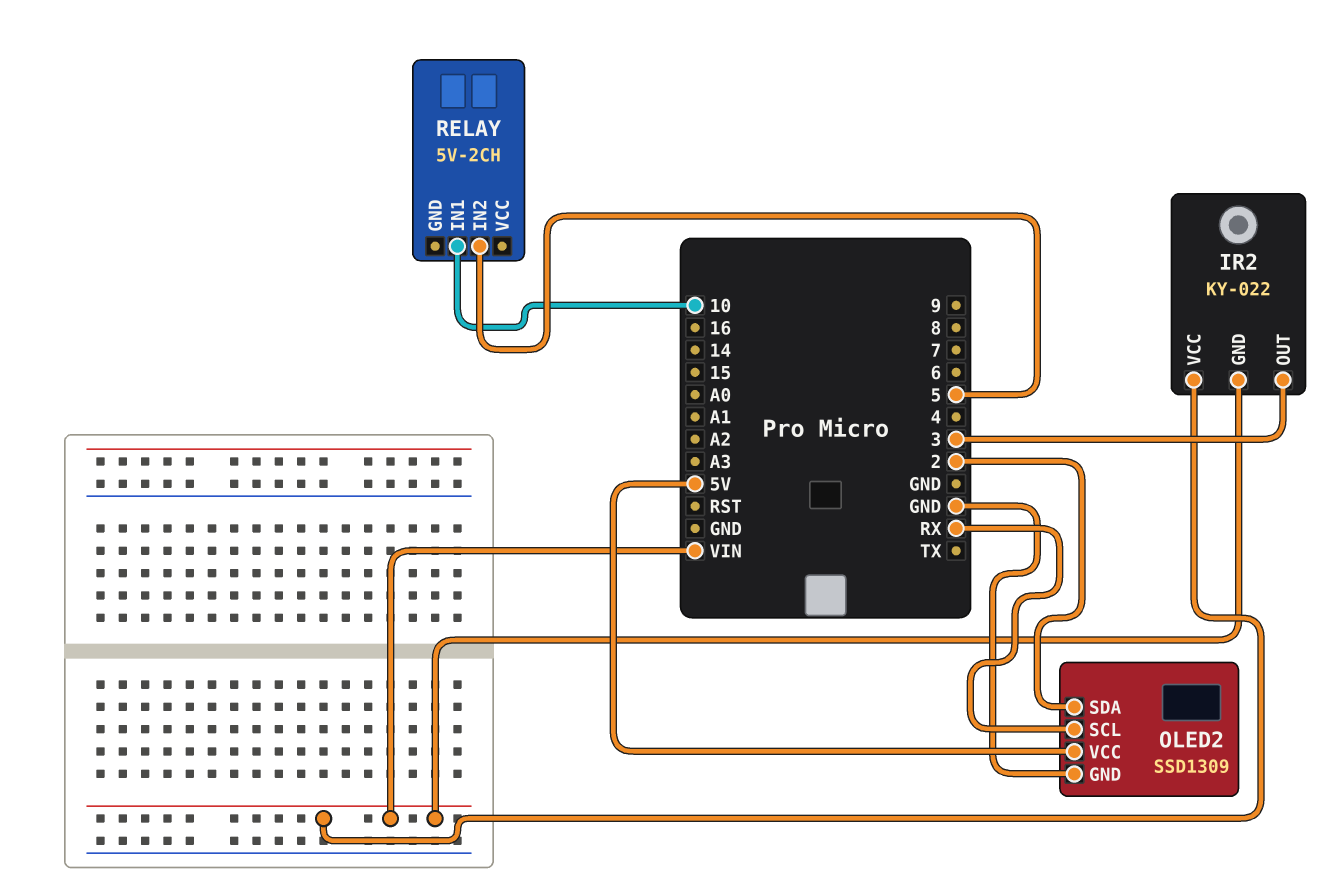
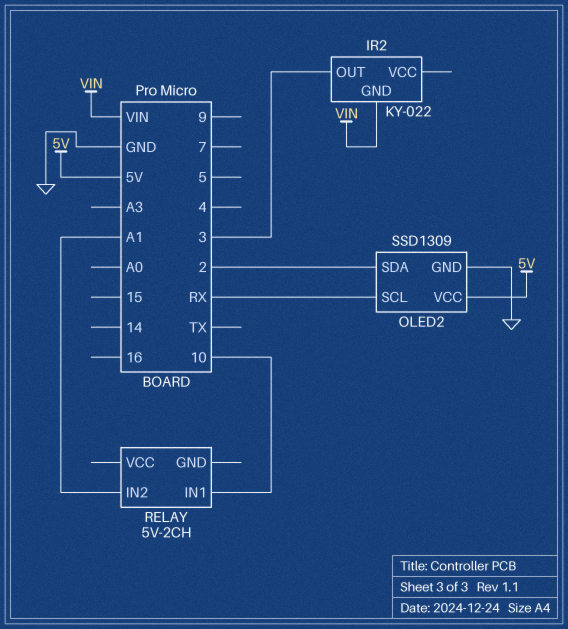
IR2 pin VCC: VIN -> none
RELAY pin IN2: 5 -> A1

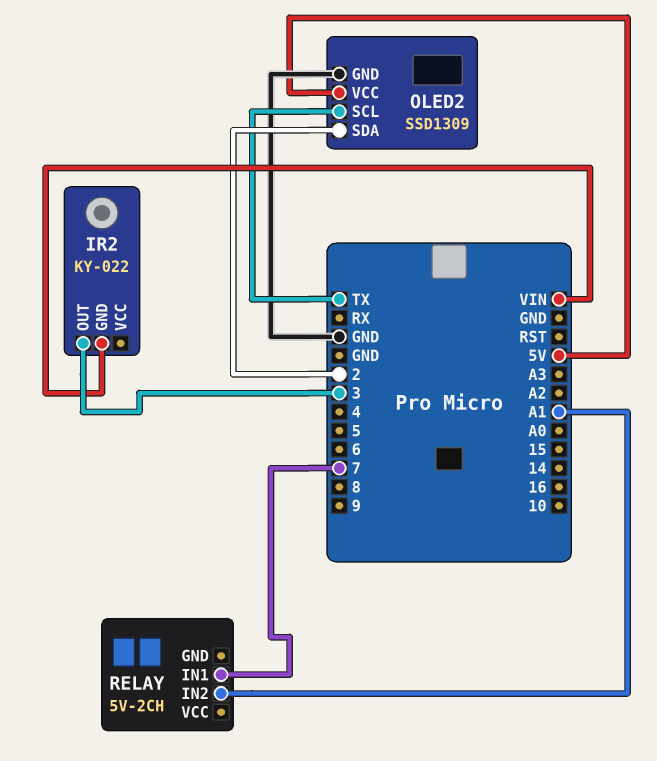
OLED2 pin SCL: RX -> TX
RELAY pin IN1: 10 -> 7

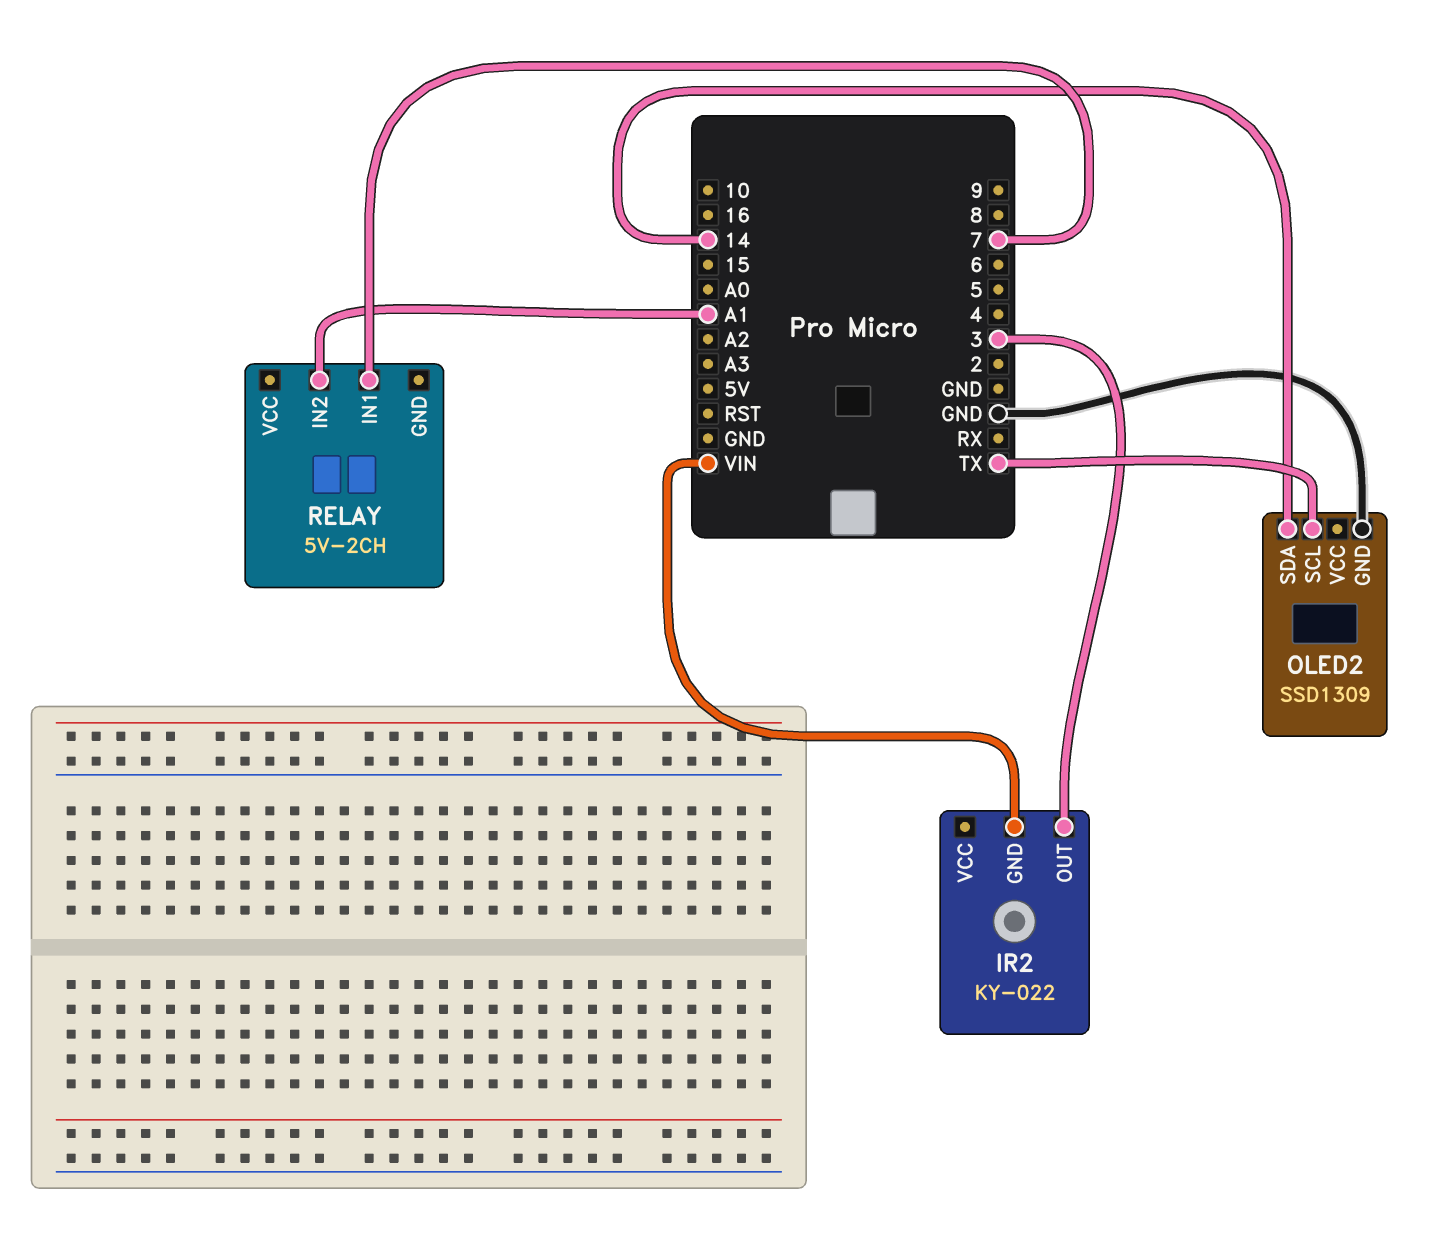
OLED2 pin SDA: 2 -> 14
OLED2 pin VCC: 5V -> none

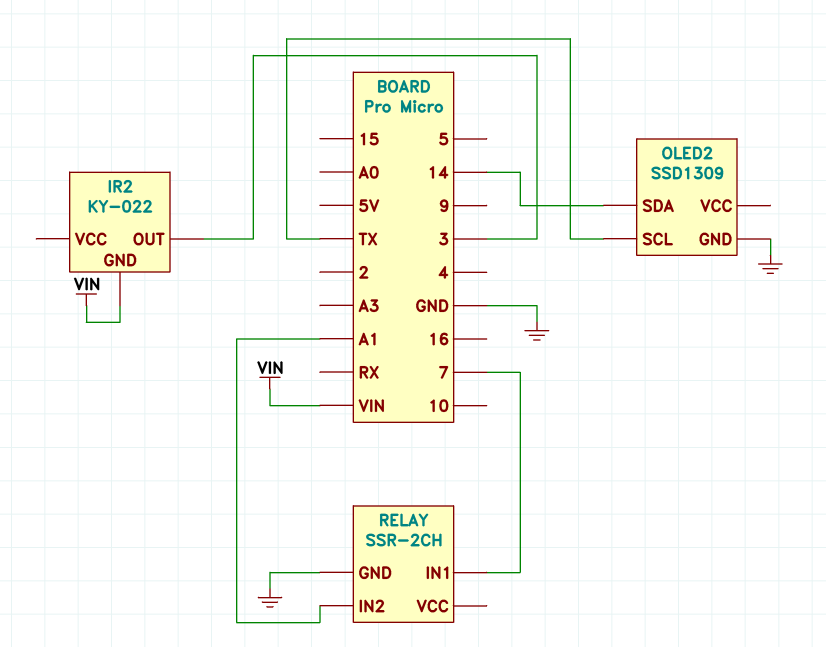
RELAY: 5V-2CH -> SSR-2CH
RELAY pin GND: none -> GND

